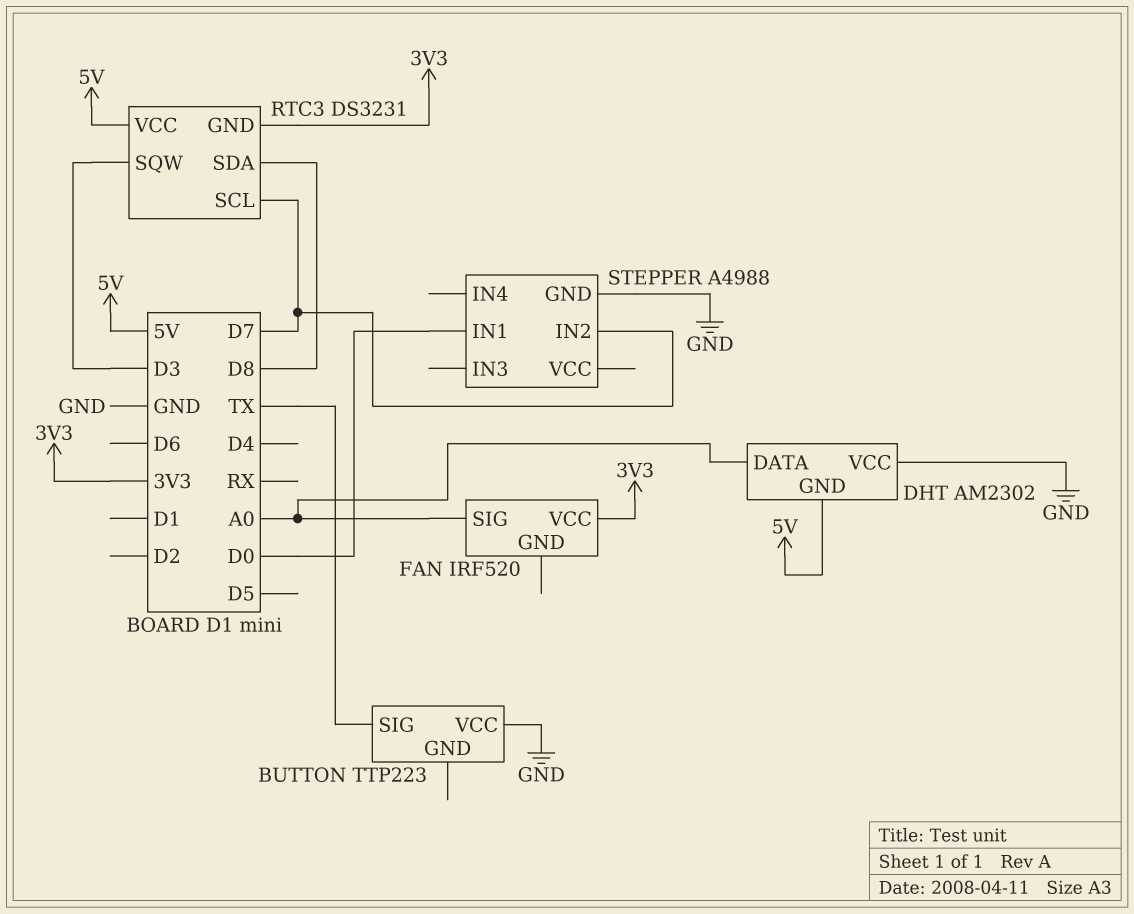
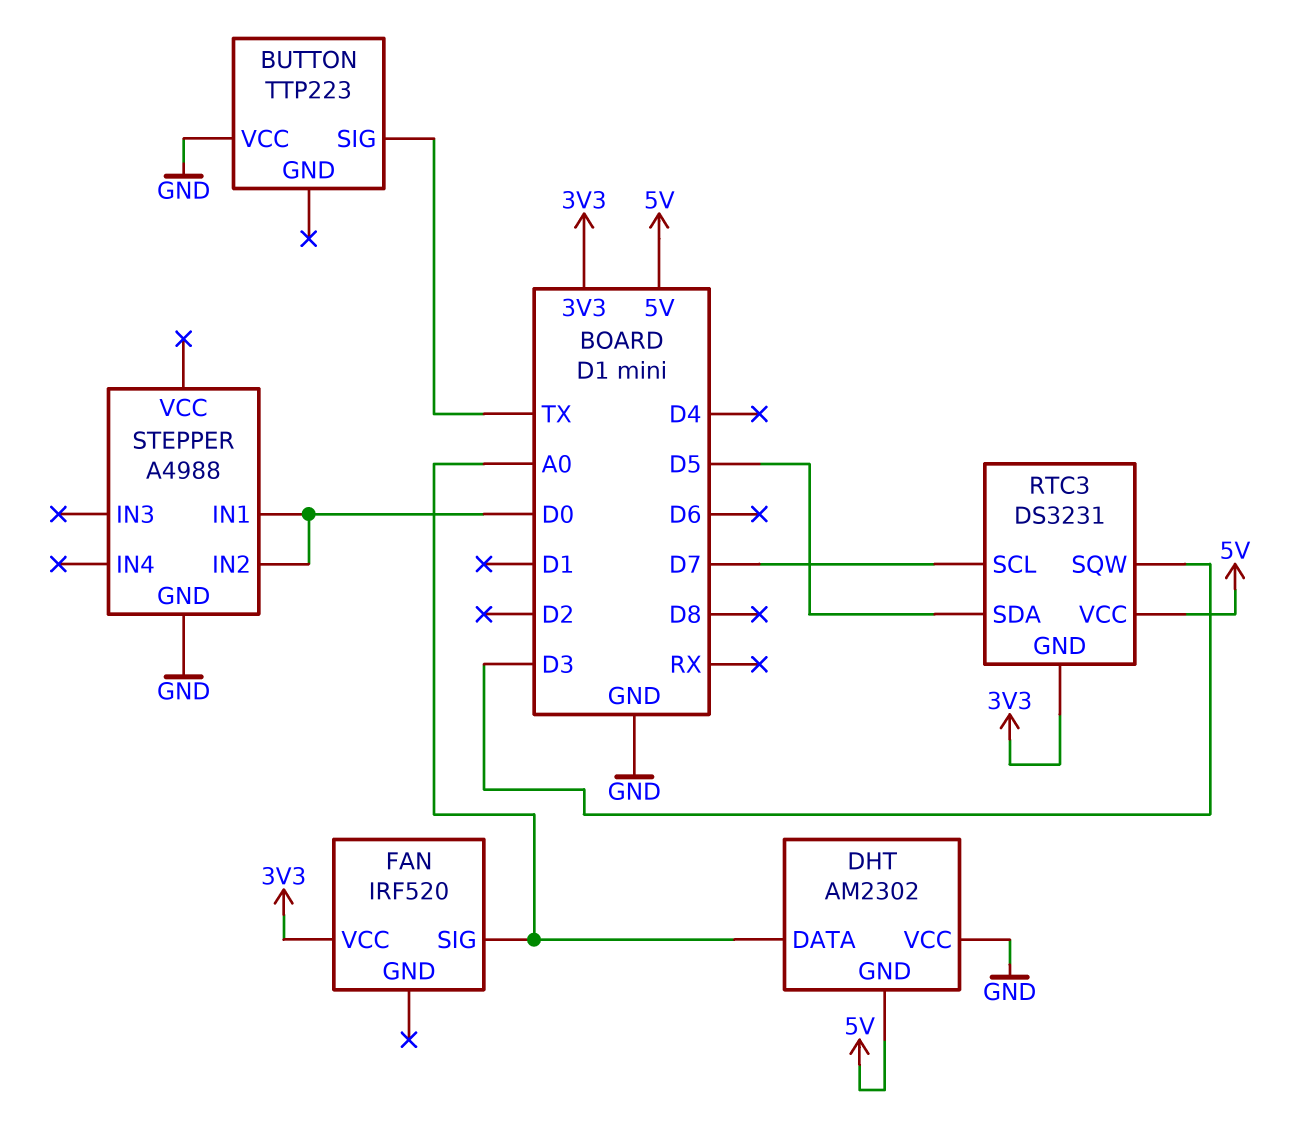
RTC3 pin SDA: D8 -> D5
STEPPER pin IN2: D7 -> D0

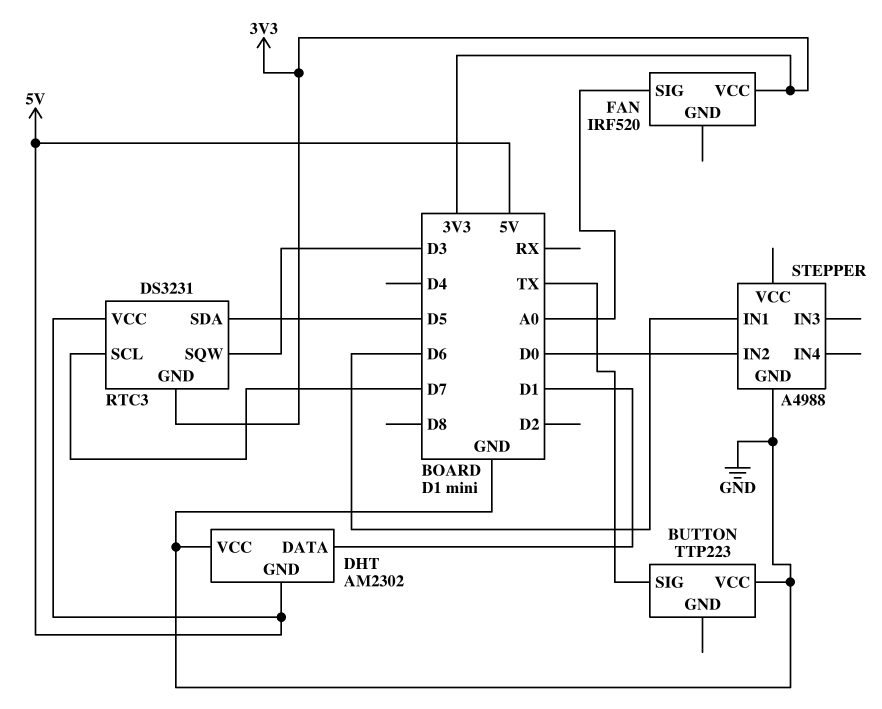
DHT pin DATA: A0 -> D1
STEPPER pin IN1: D0 -> D6

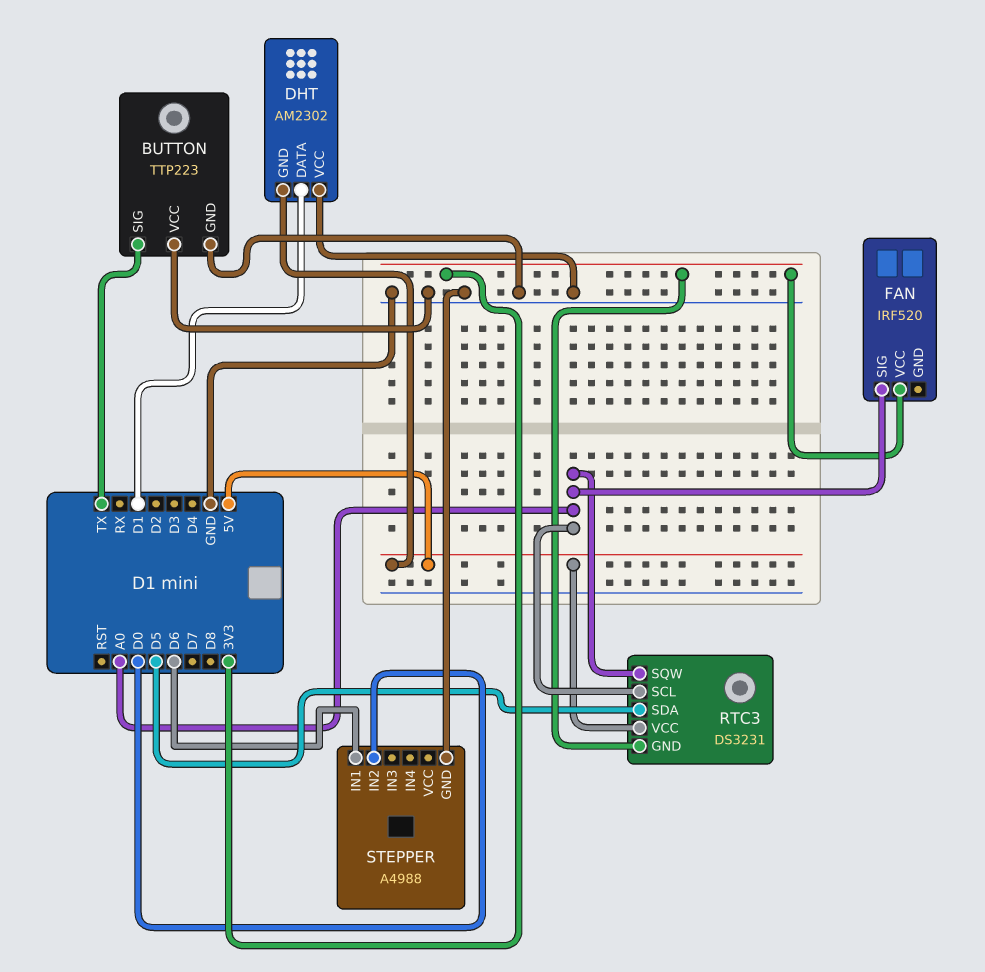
BUTTON pin GND: none -> GND
RTC3 pin SCL: D7 -> A0
RTC3 pin SQW: D3 -> A0

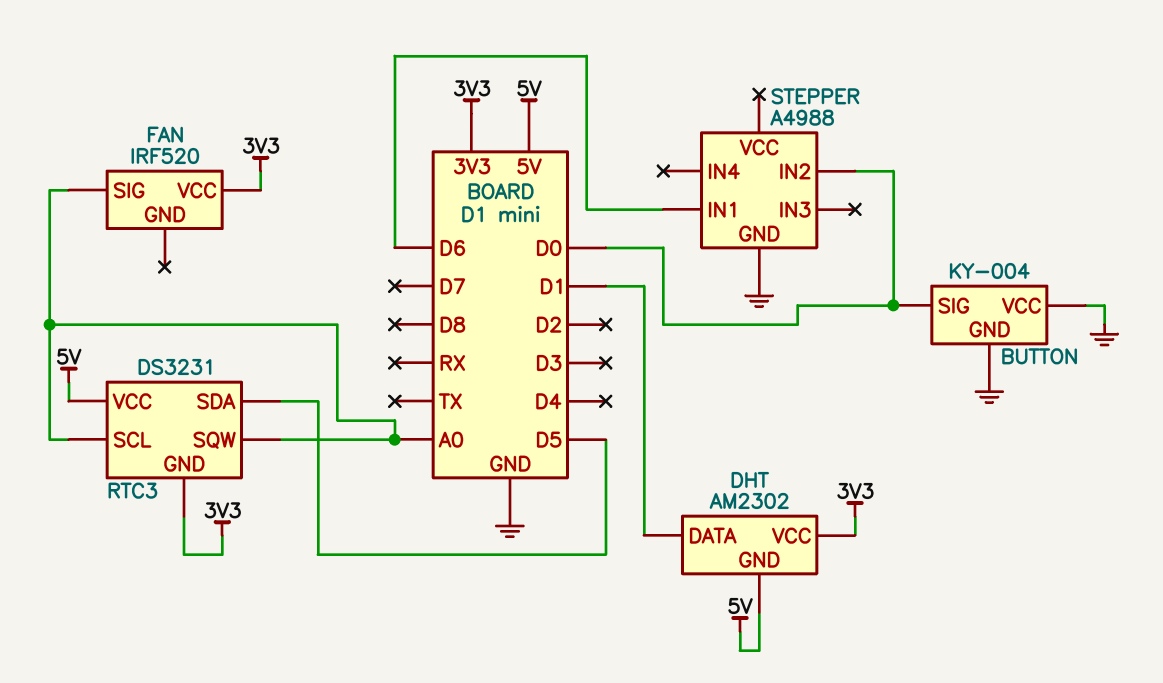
BUTTON: TTP223 -> KY-004
BUTTON pin SIG: TX -> D0
DHT pin VCC: GND -> 3V3

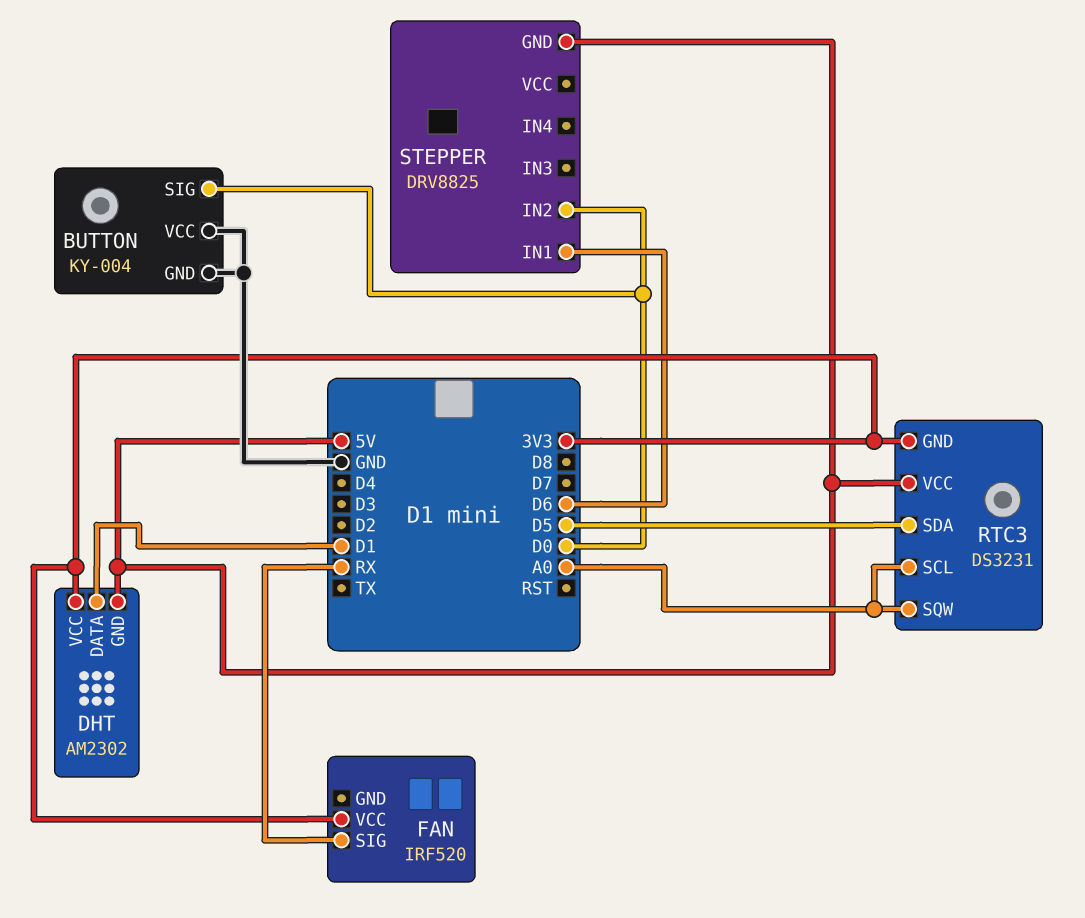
FAN pin SIG: A0 -> RX
STEPPER: A4988 -> DRV8825
STEPPER pin GND: GND -> 5V

